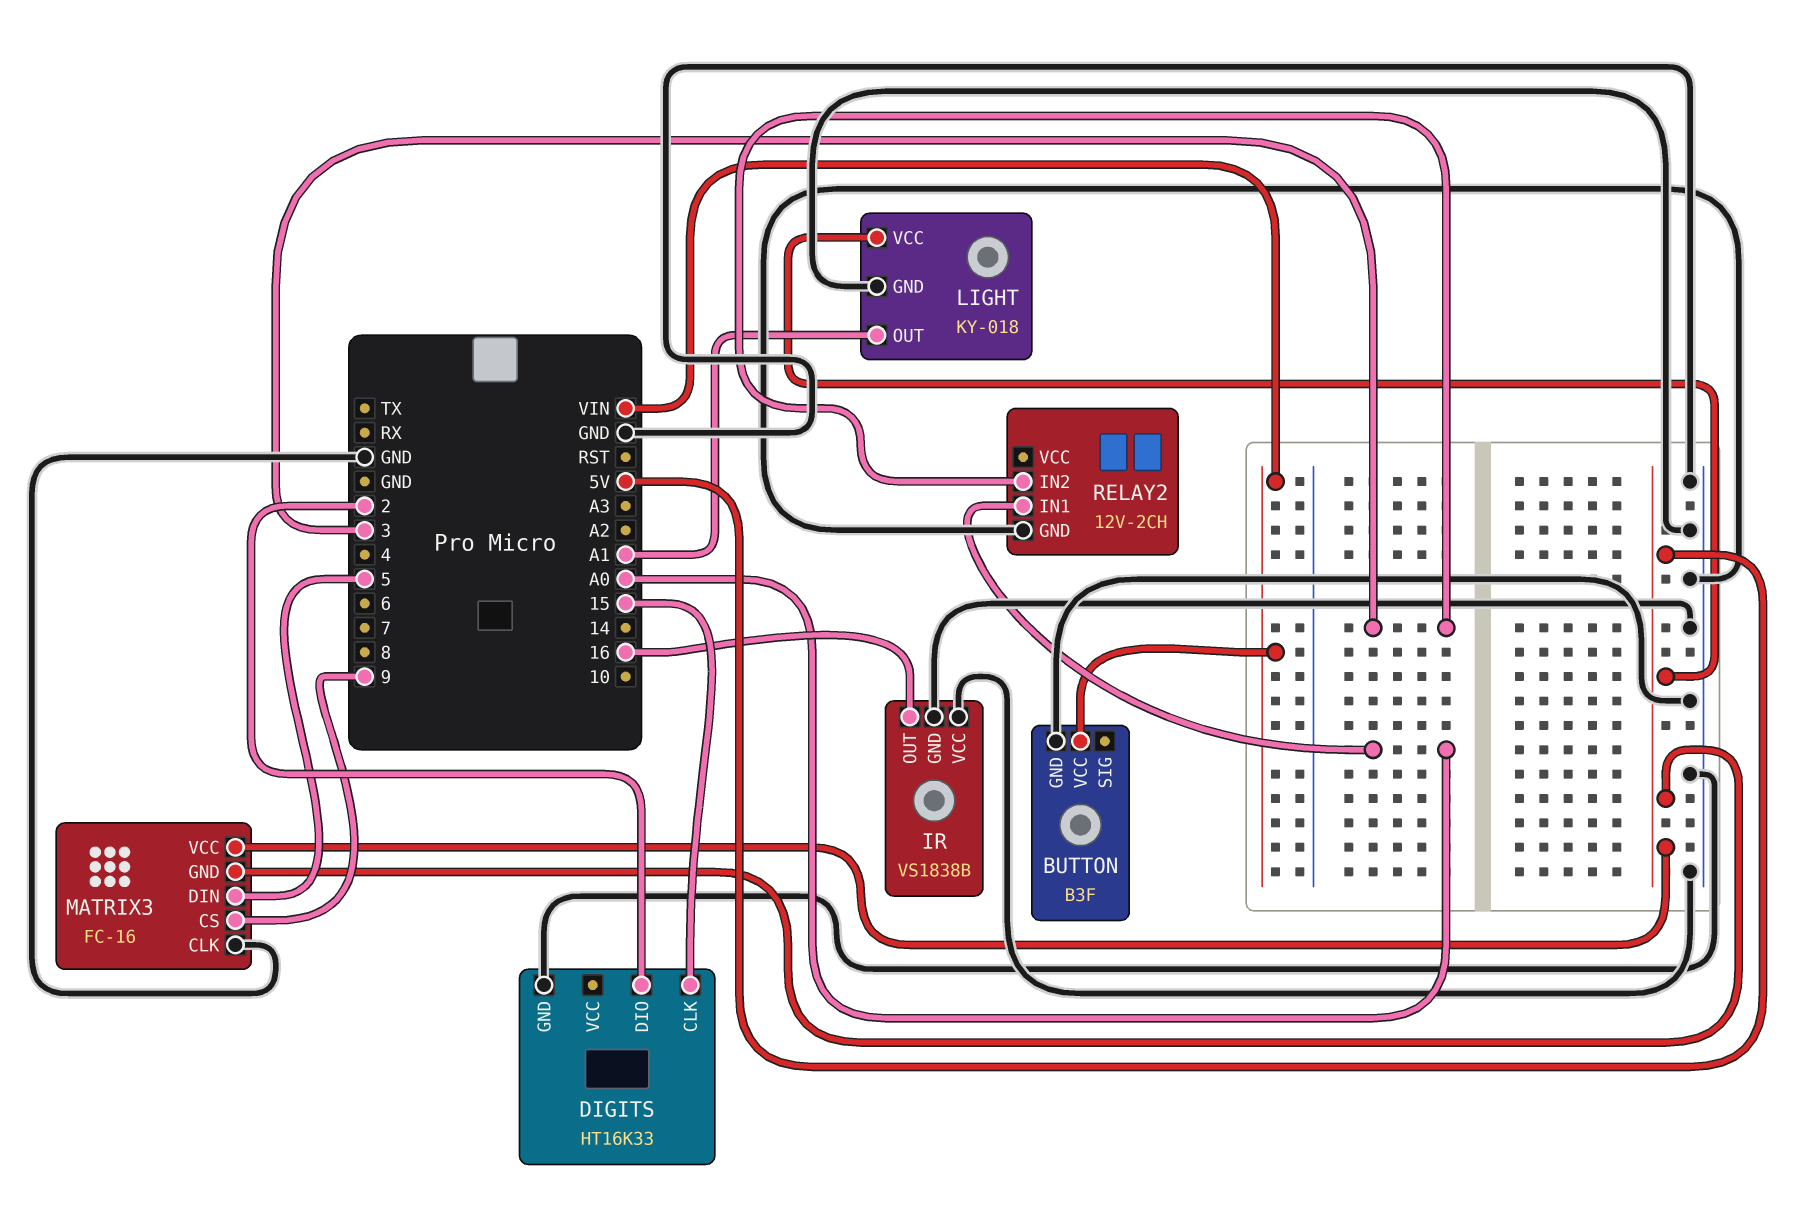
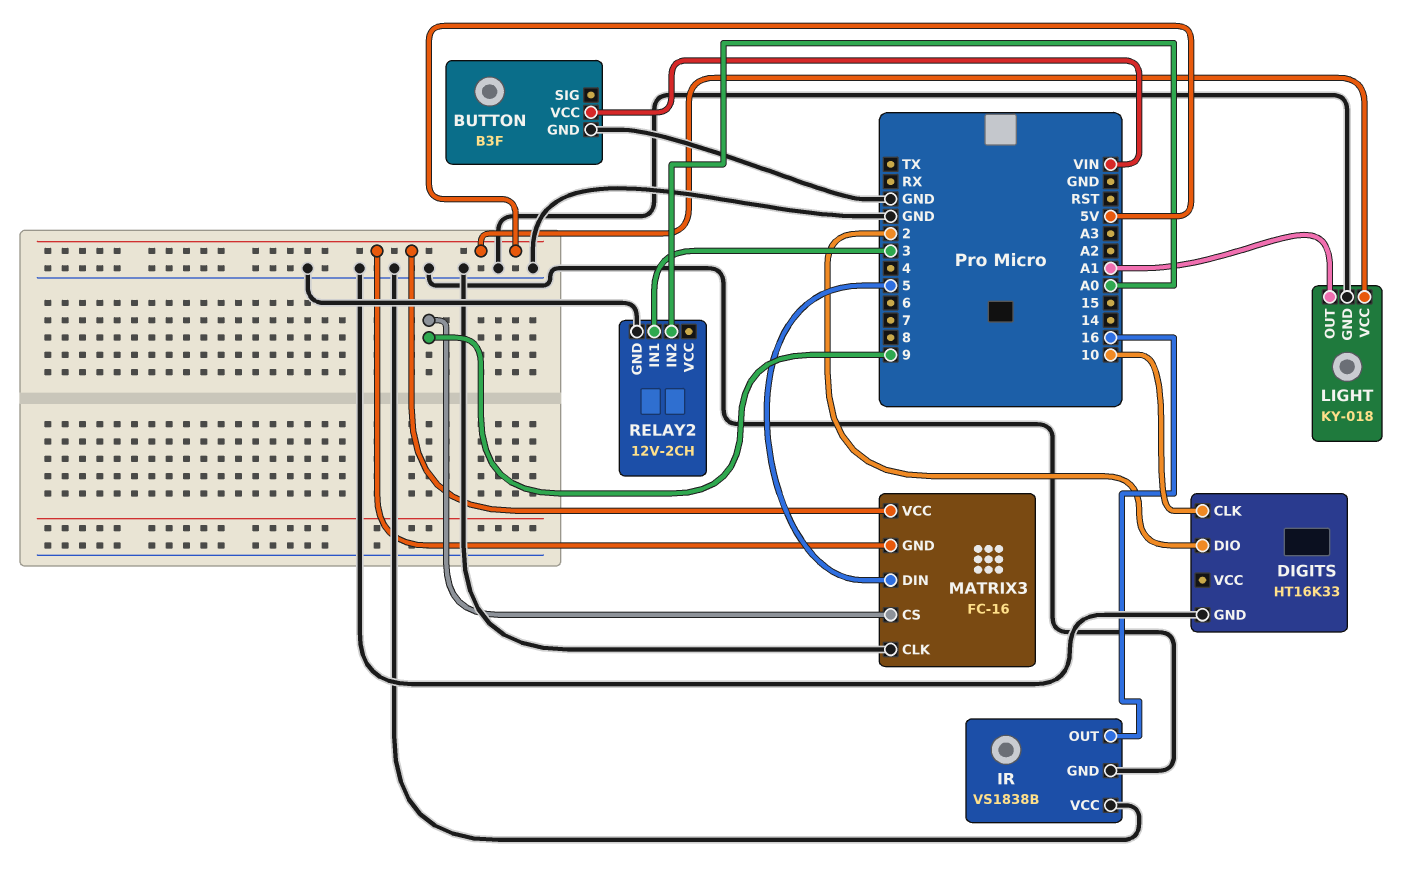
DIGITS pin CLK: 15 -> 10
RELAY2 pin IN1: A0 -> 3
RELAY2 pin IN2: 3 -> A0

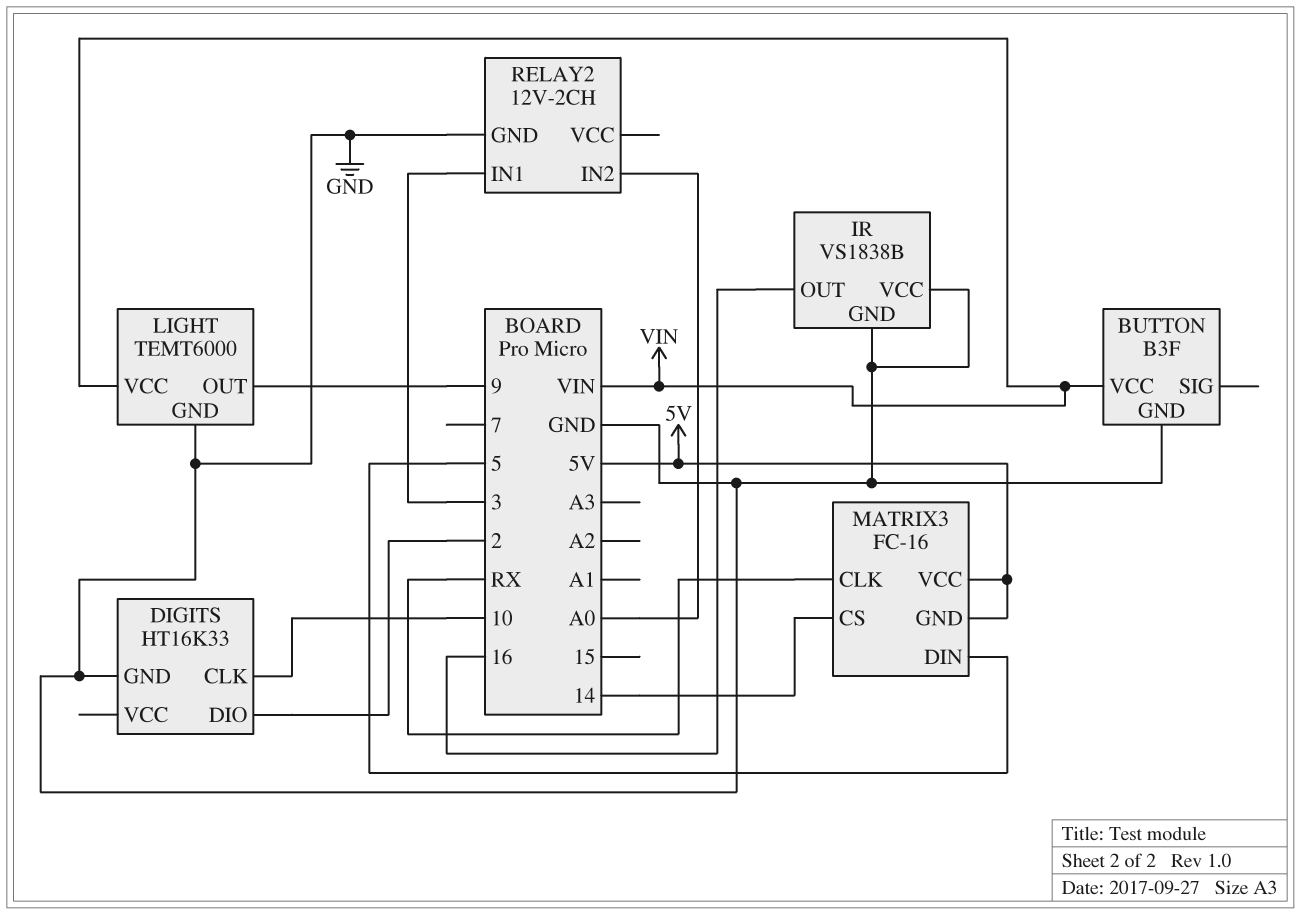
LIGHT: KY-018 -> TEMT6000
LIGHT pin OUT: A1 -> 9
LIGHT pin VCC: 5V -> VIN
MATRIX3 pin CLK: GND -> RX
MATRIX3 pin CS: 9 -> 14

